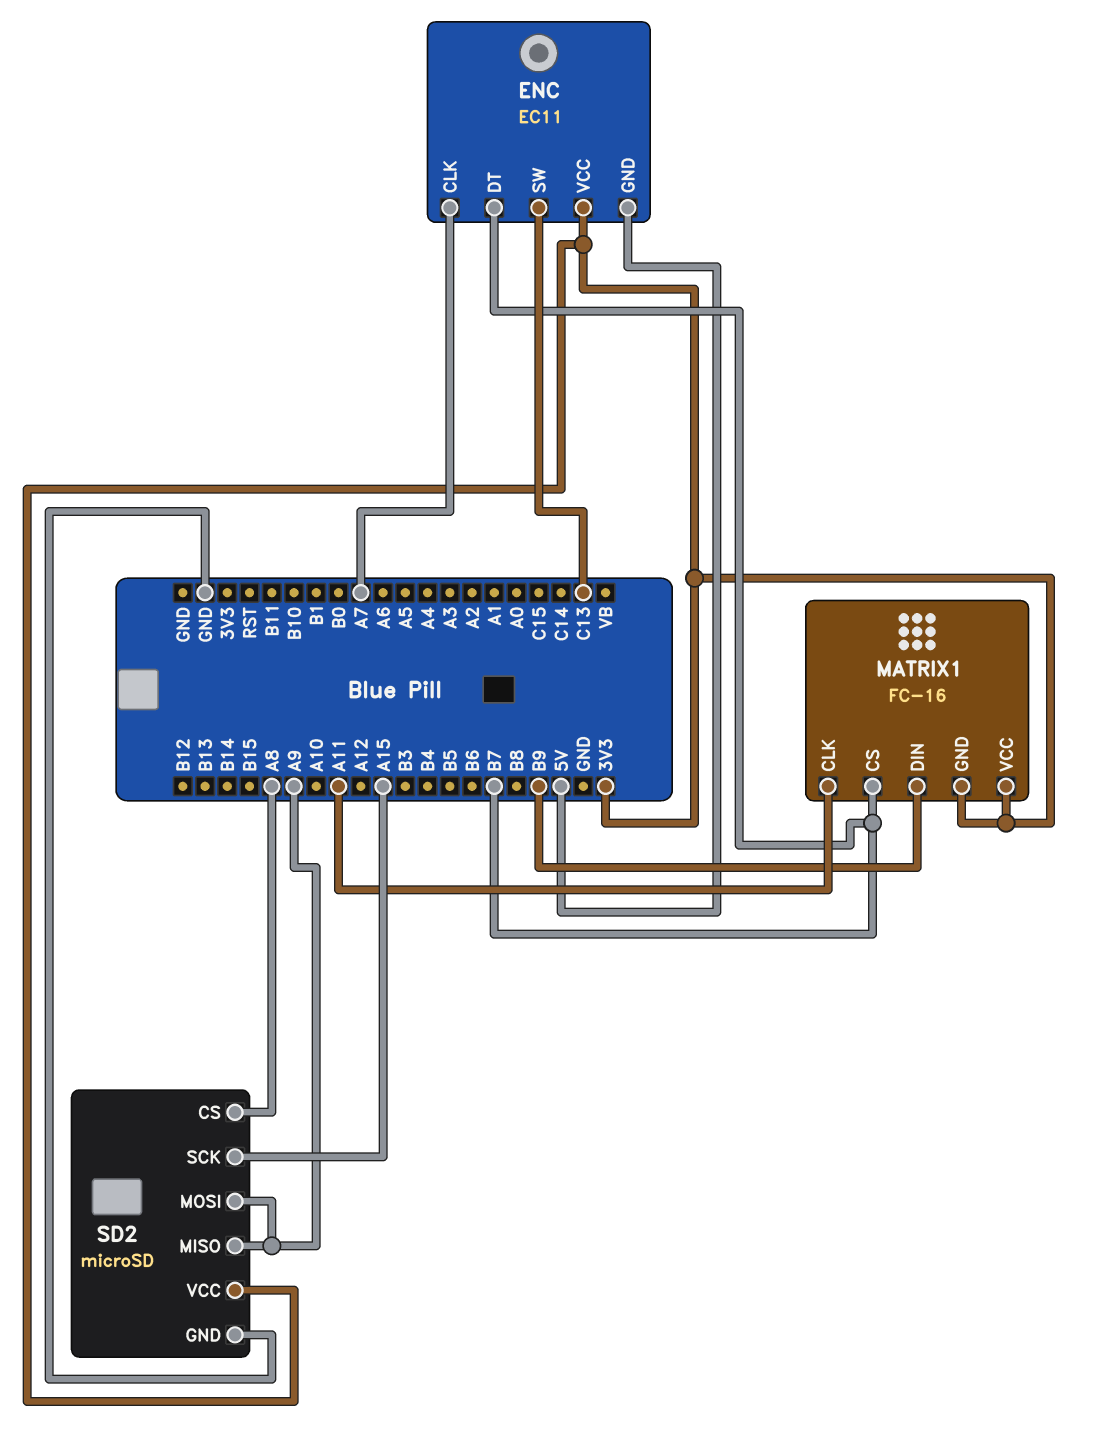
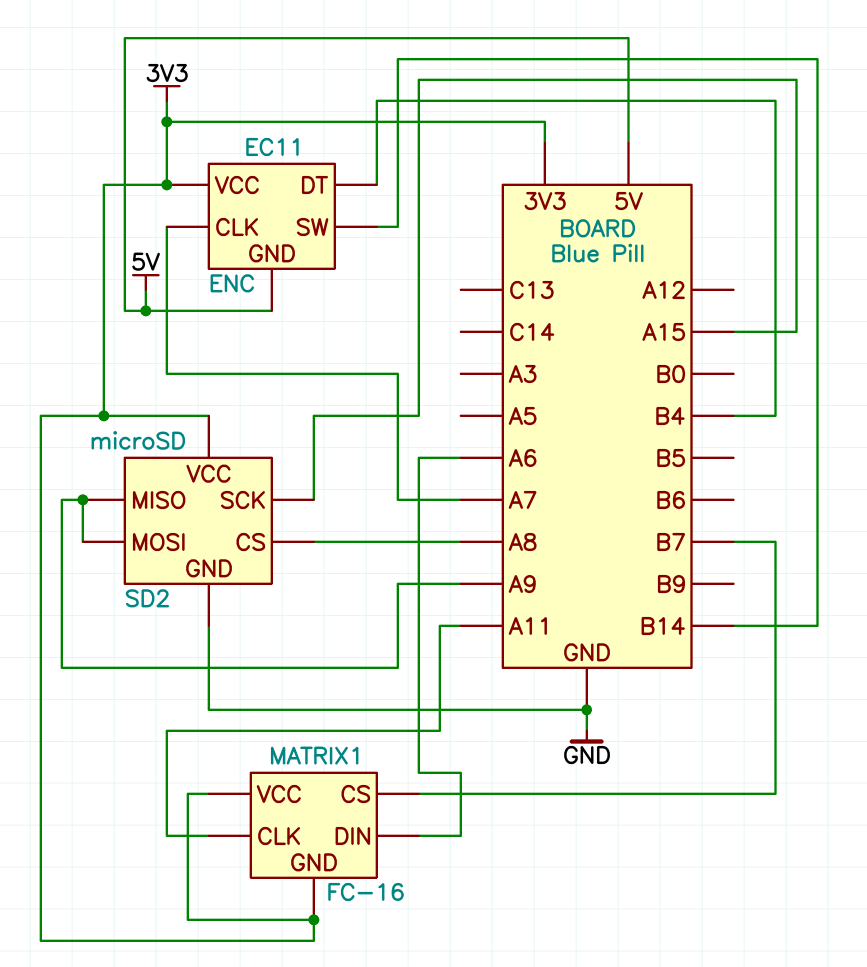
ENC pin DT: B7 -> B4
ENC pin SW: C13 -> B14
MATRIX1 pin DIN: B9 -> A6

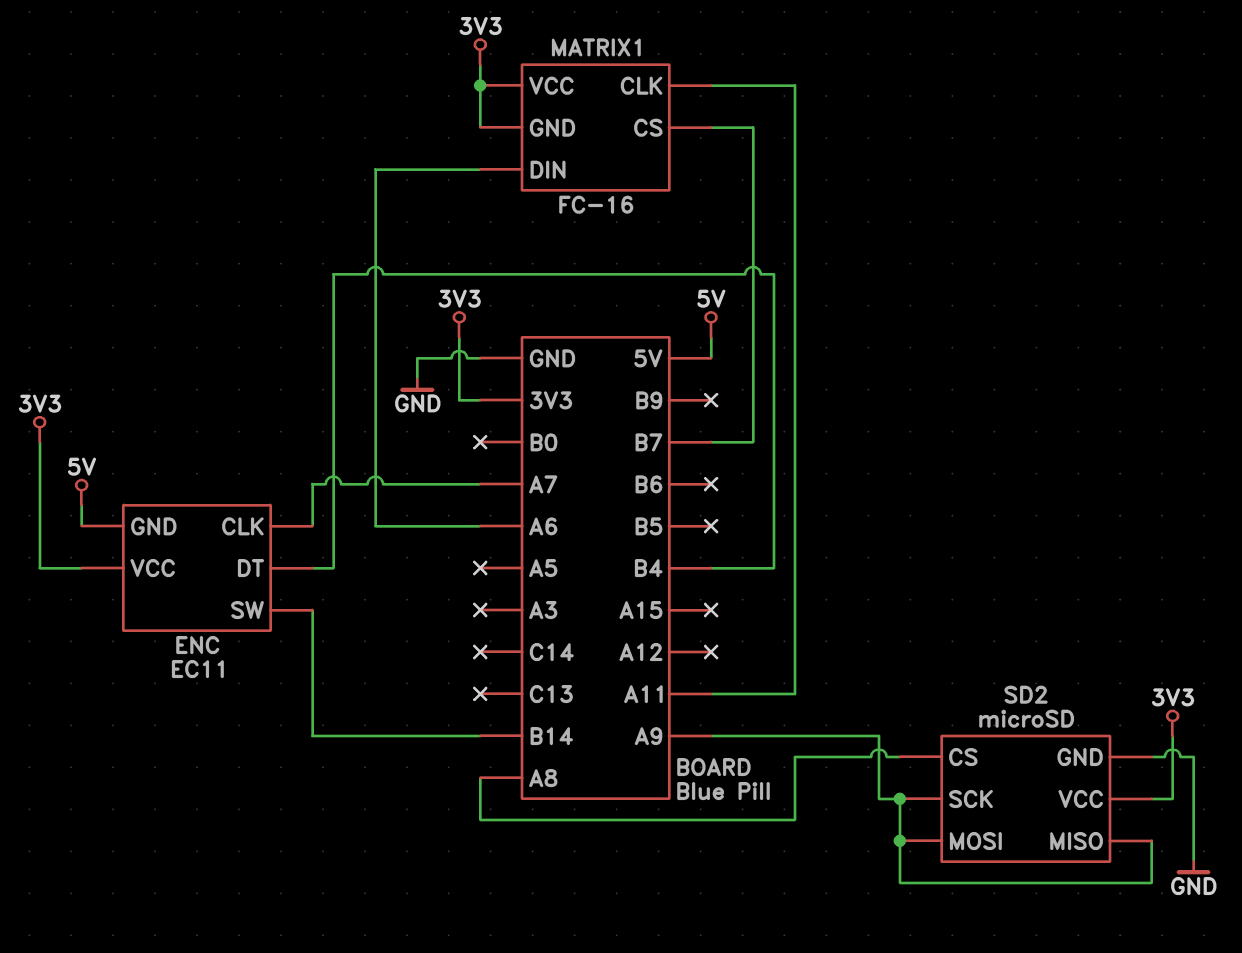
SD2 pin SCK: A15 -> A9

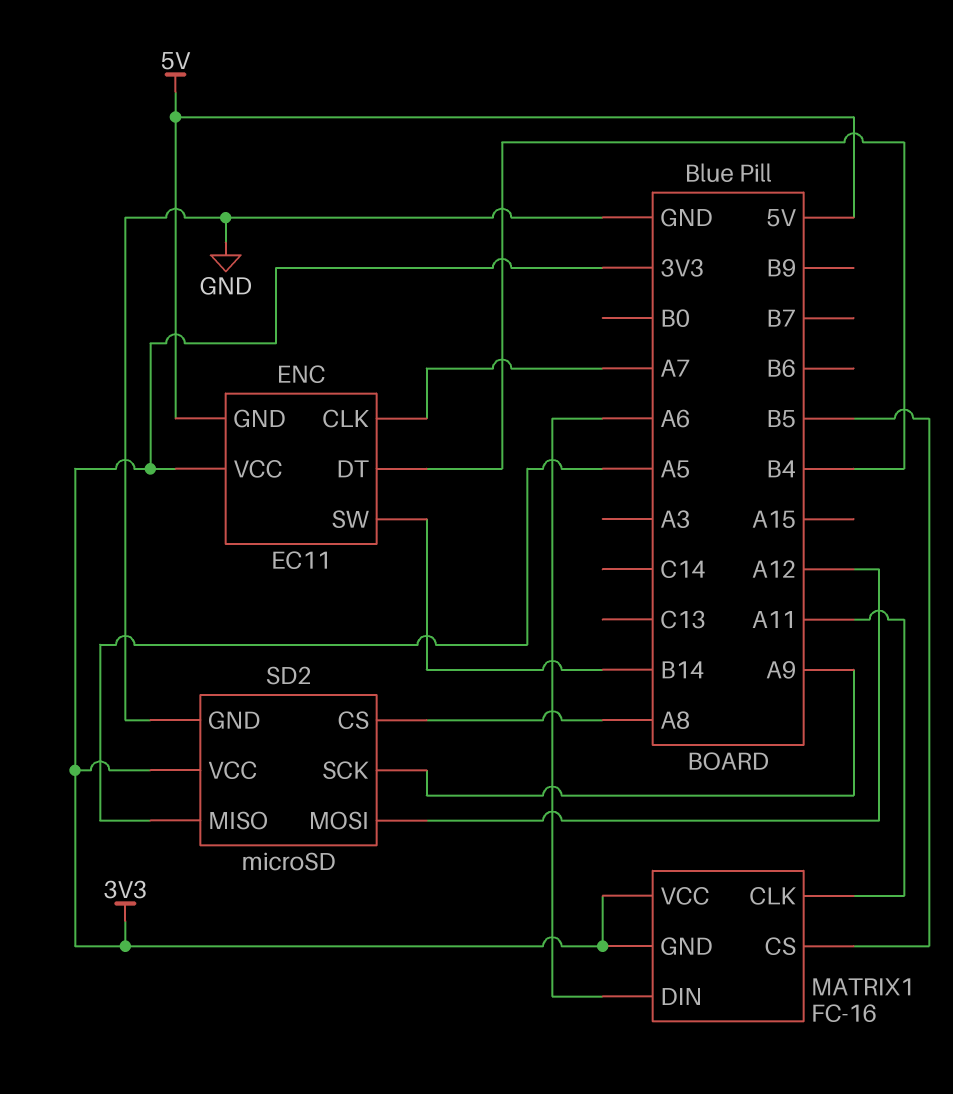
MATRIX1 pin CS: B7 -> B5
SD2 pin MISO: A9 -> A5
SD2 pin MOSI: A9 -> A12

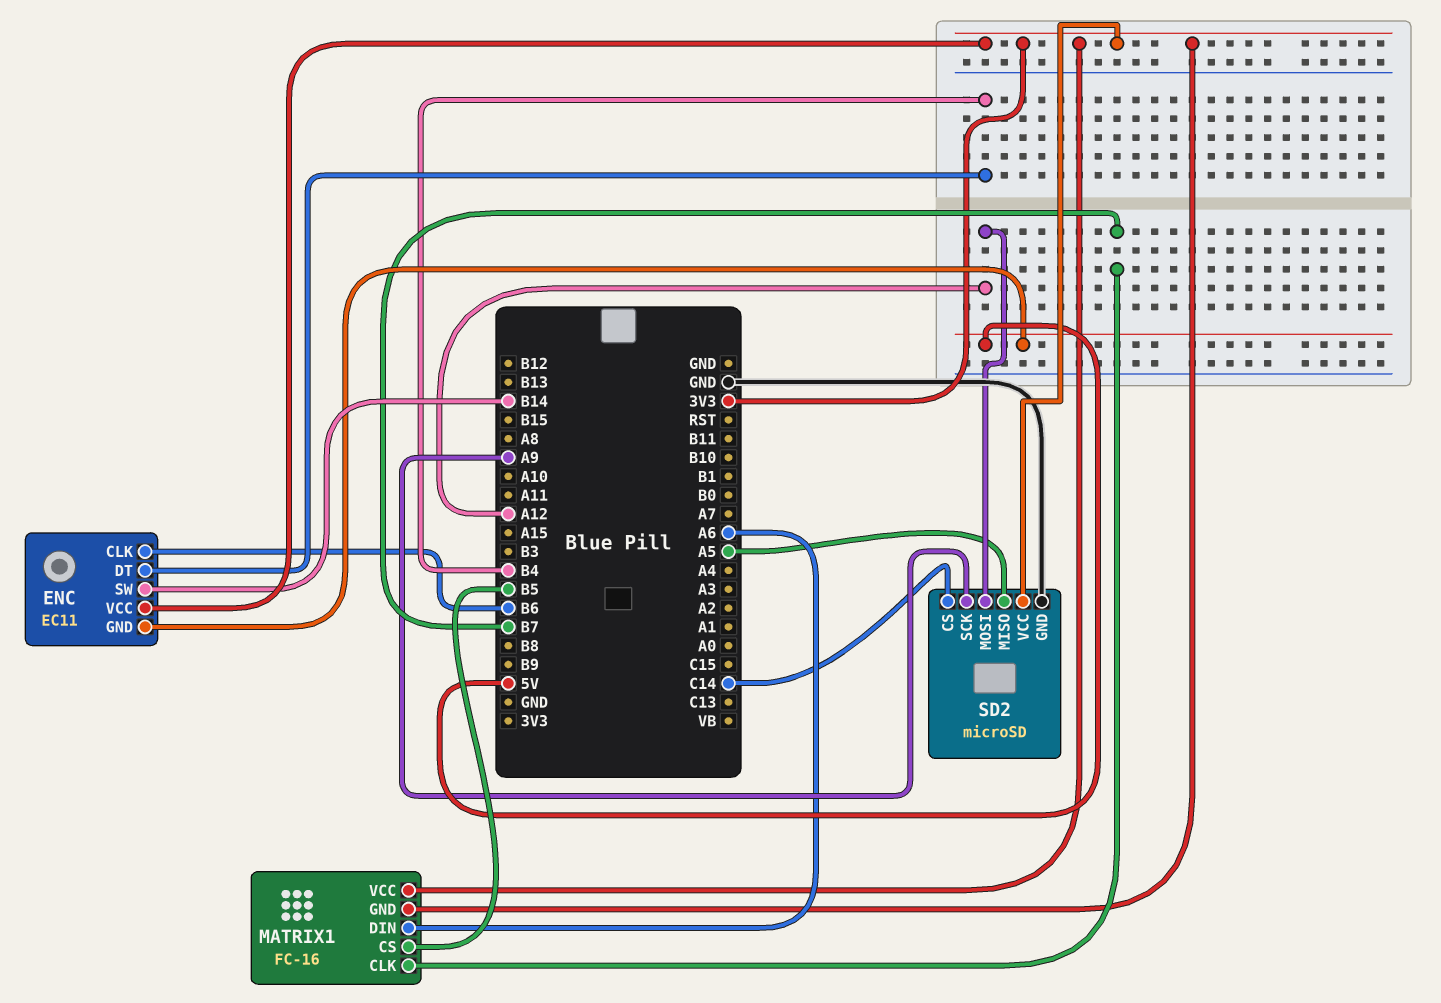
ENC pin CLK: A7 -> B6
MATRIX1 pin CLK: A11 -> B7
SD2 pin CS: A8 -> C14

